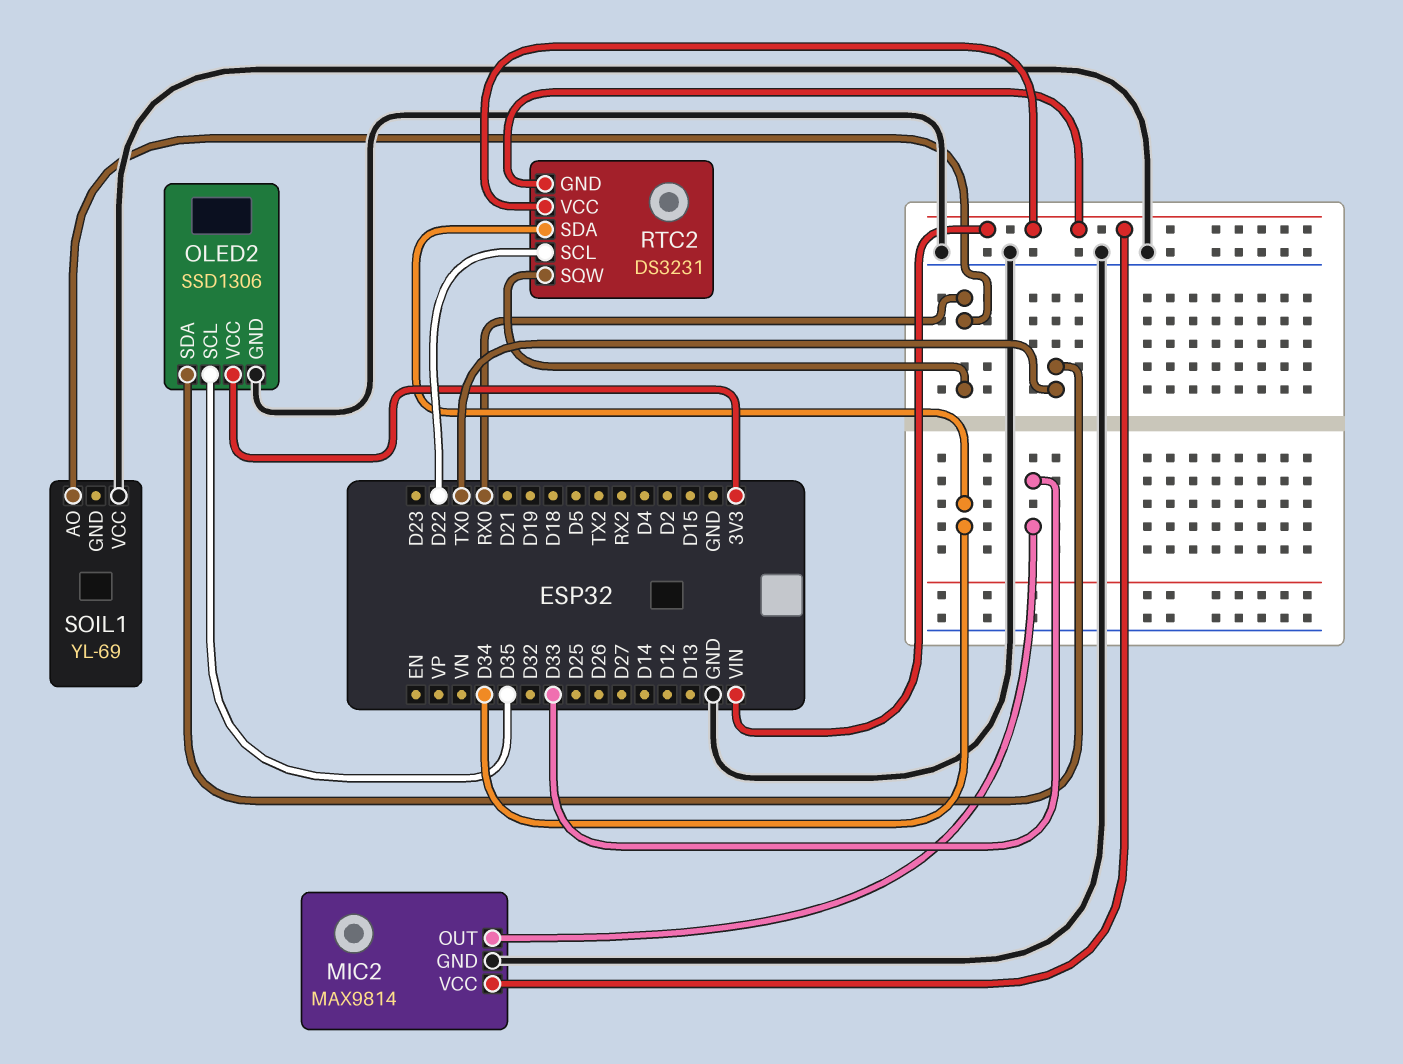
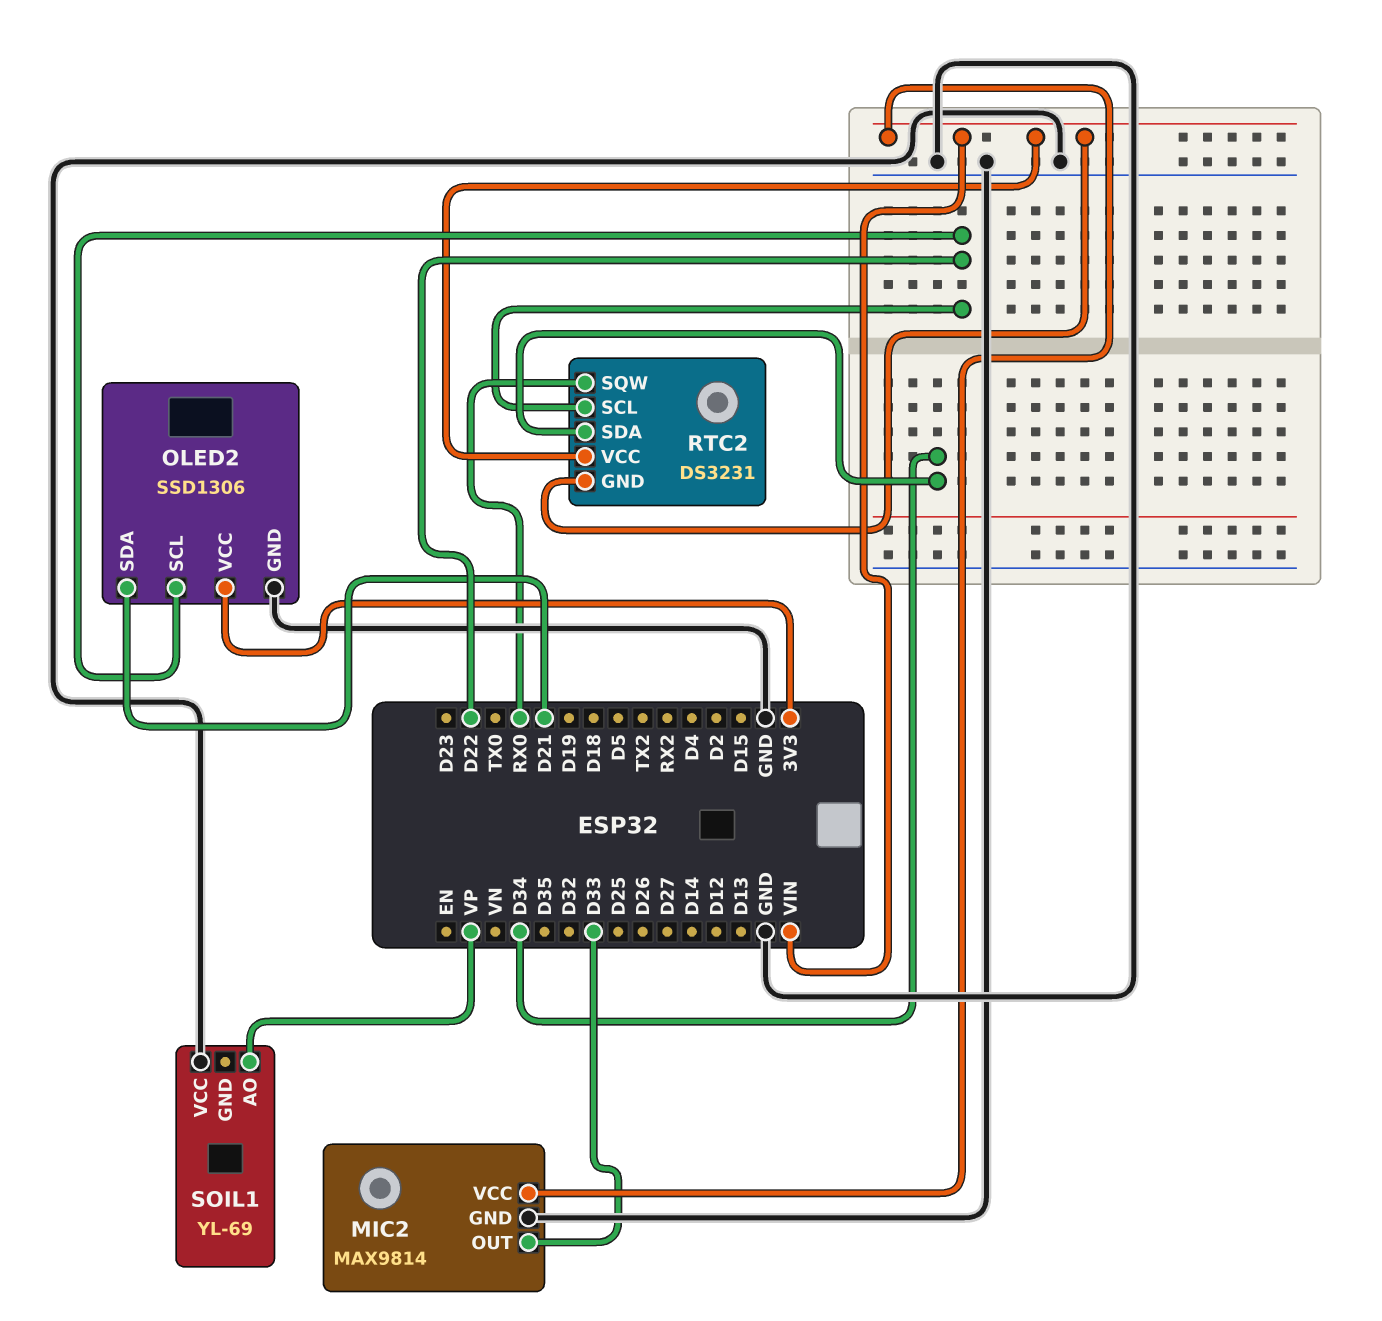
OLED2 pin SCL: D35 -> D22
OLED2 pin SDA: TX0 -> D21
SOIL1 pin AO: RX0 -> VP

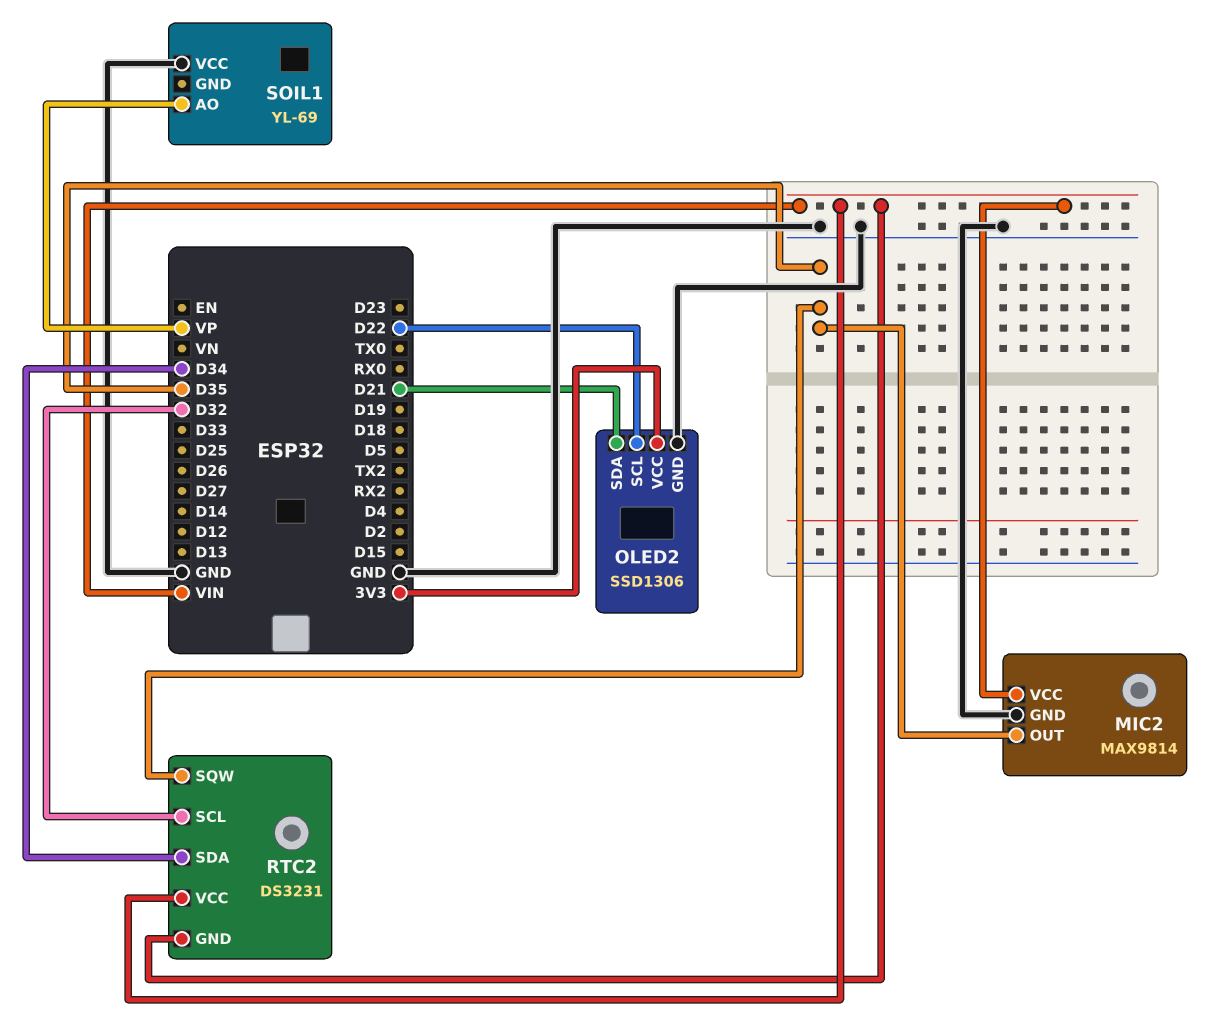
MIC2 pin OUT: D33 -> D35
RTC2 pin SCL: D22 -> D32
RTC2 pin SQW: RX0 -> D35

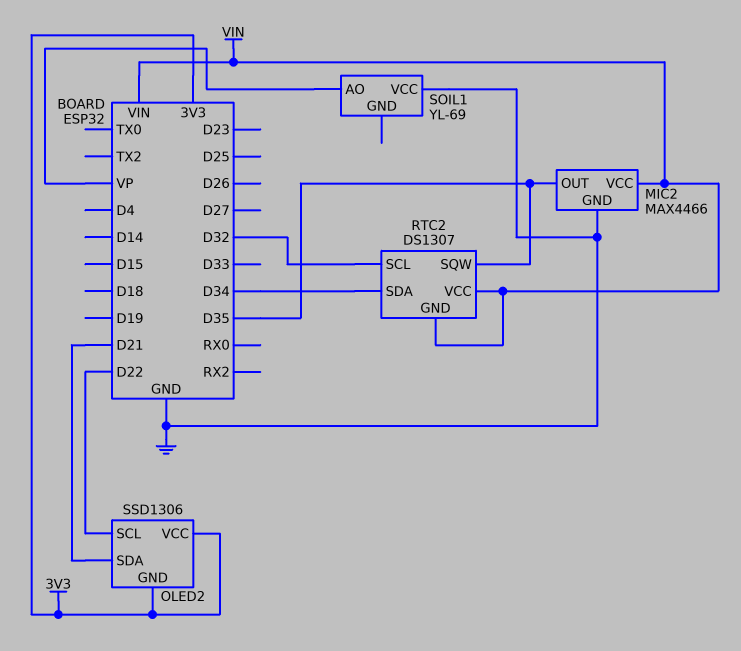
MIC2: MAX9814 -> MAX4466
OLED2 pin GND: GND -> 3V3
RTC2: DS3231 -> DS1307

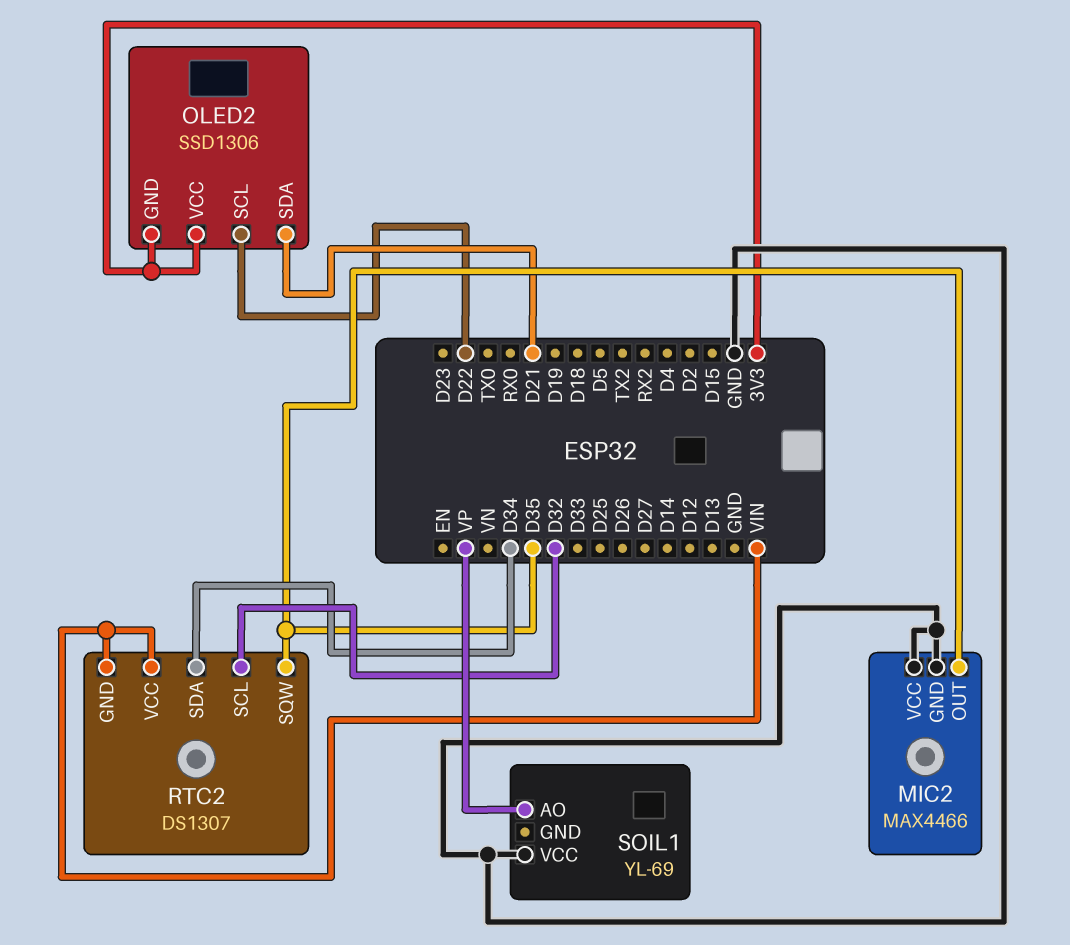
MIC2 pin VCC: VIN -> GND

